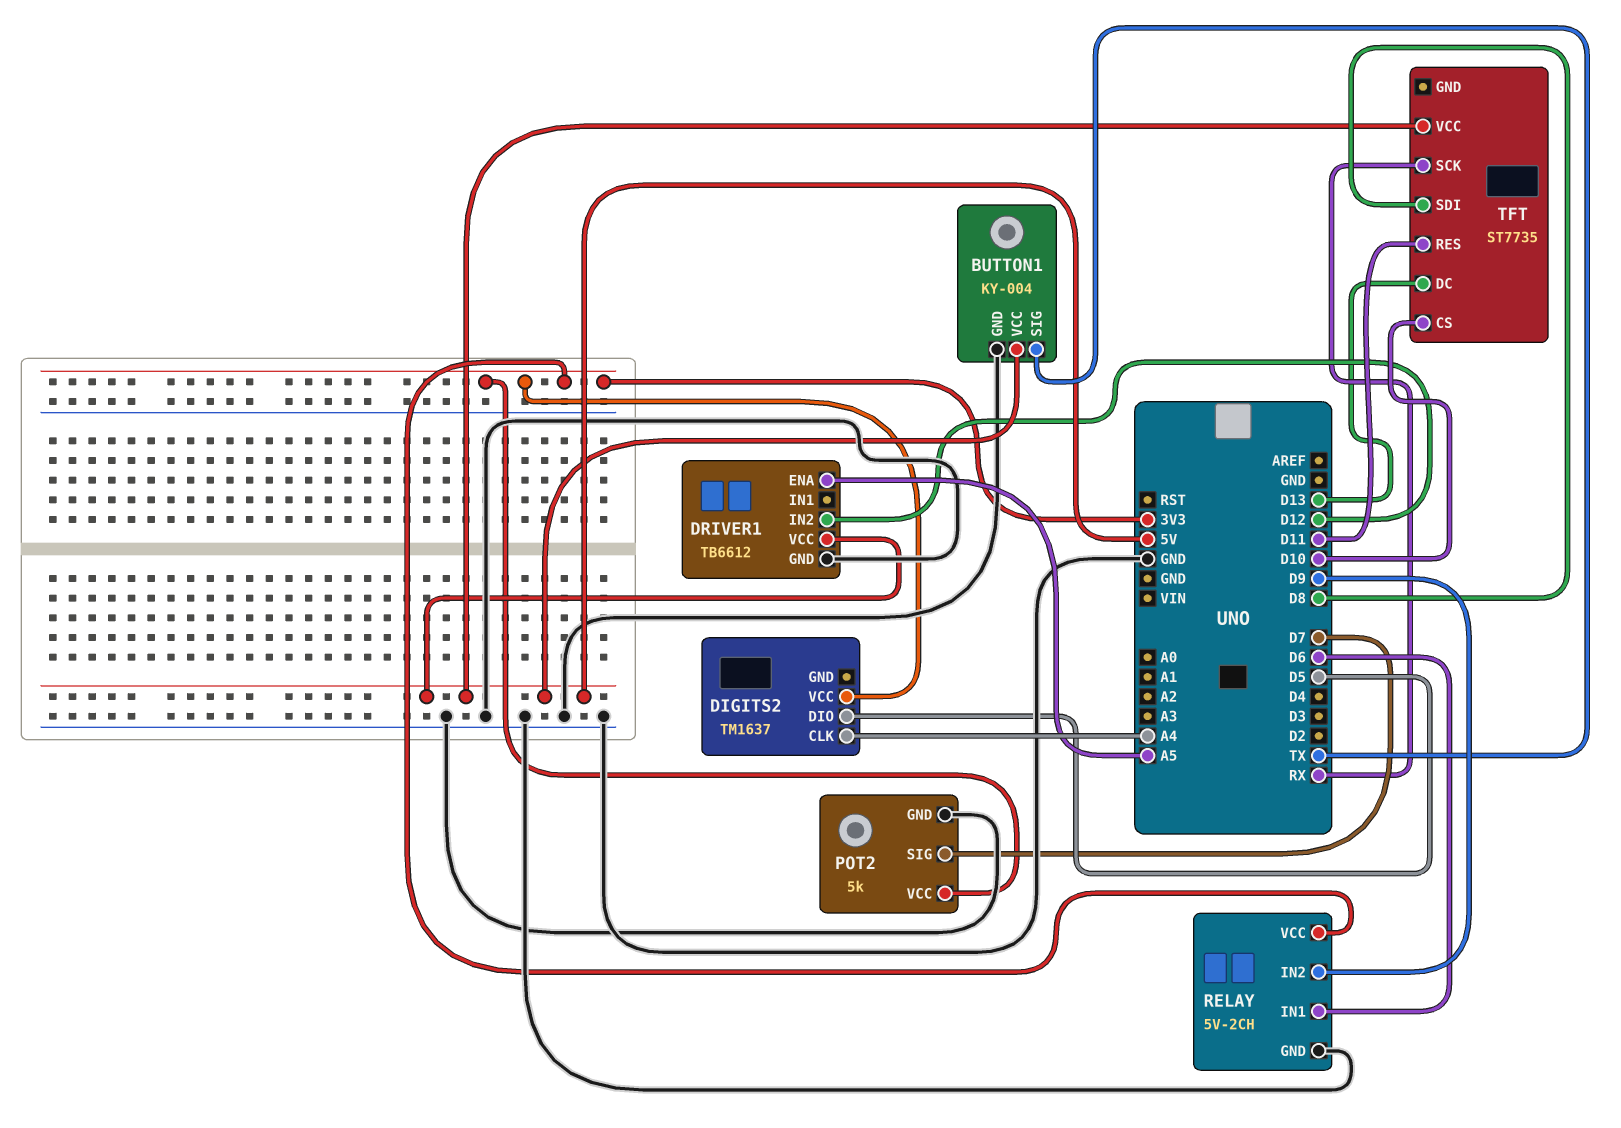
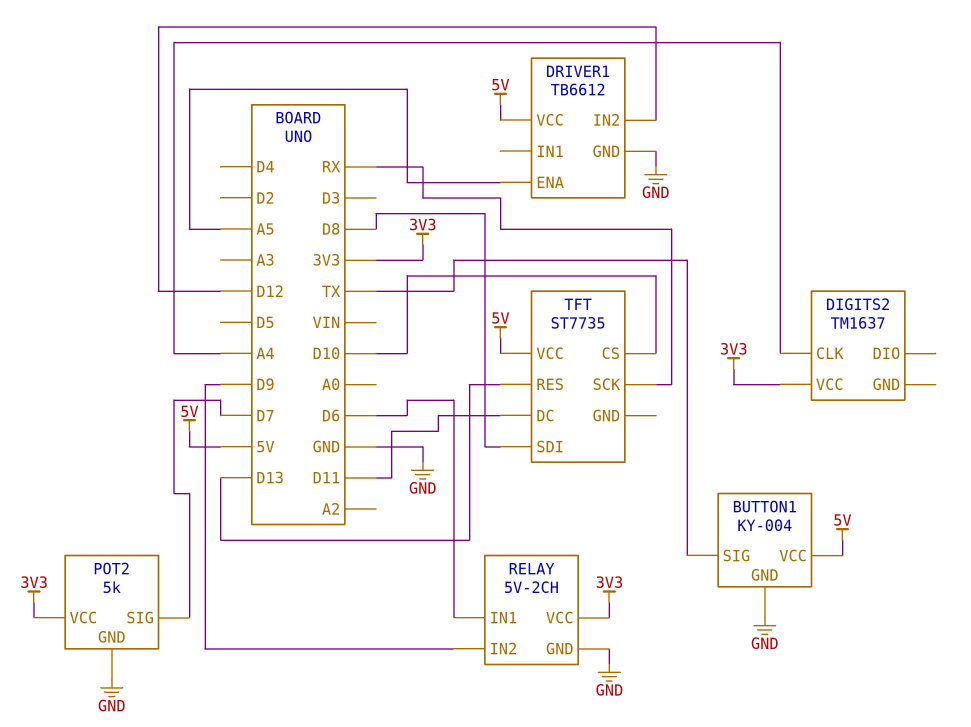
DIGITS2 pin DIO: D5 -> none
TFT pin DC: D13 -> D11
TFT pin RES: D11 -> D13

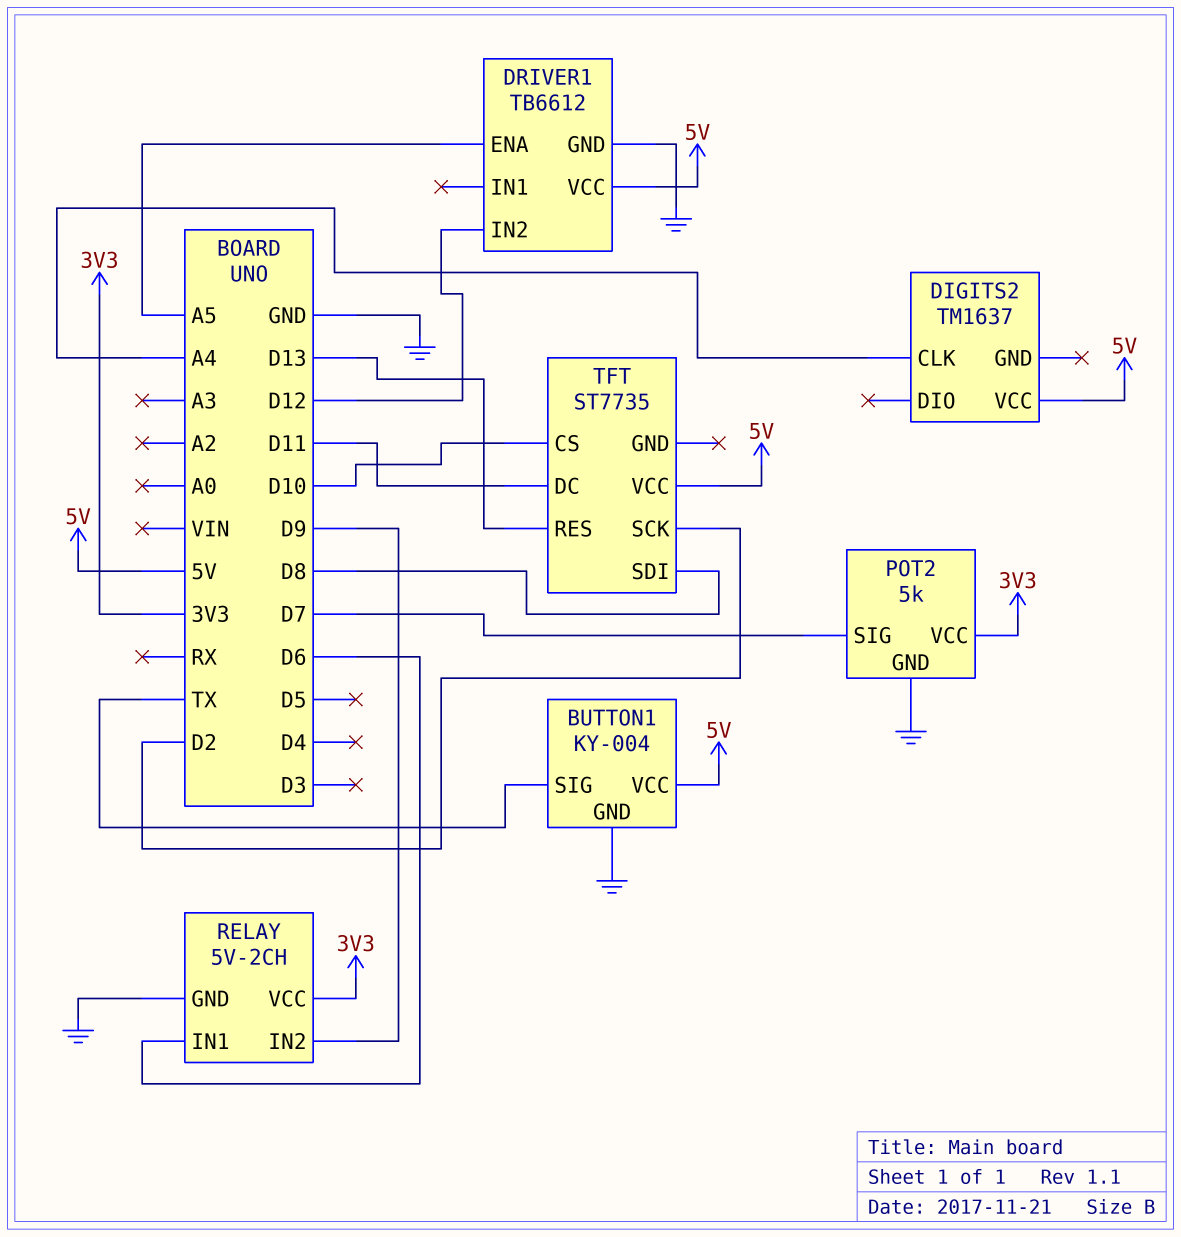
DIGITS2 pin VCC: 3V3 -> 5V
TFT pin SCK: RX -> D2

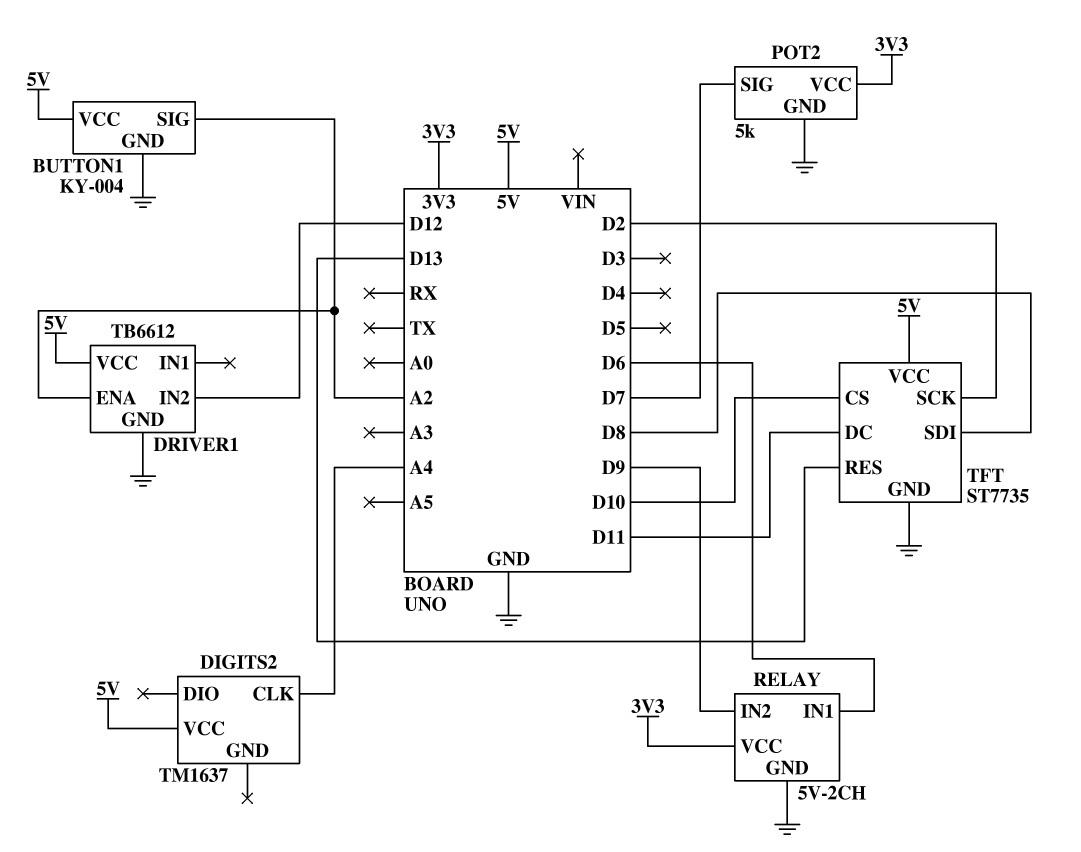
BUTTON1 pin SIG: TX -> A2
DRIVER1 pin ENA: A5 -> A2
TFT pin GND: none -> GND

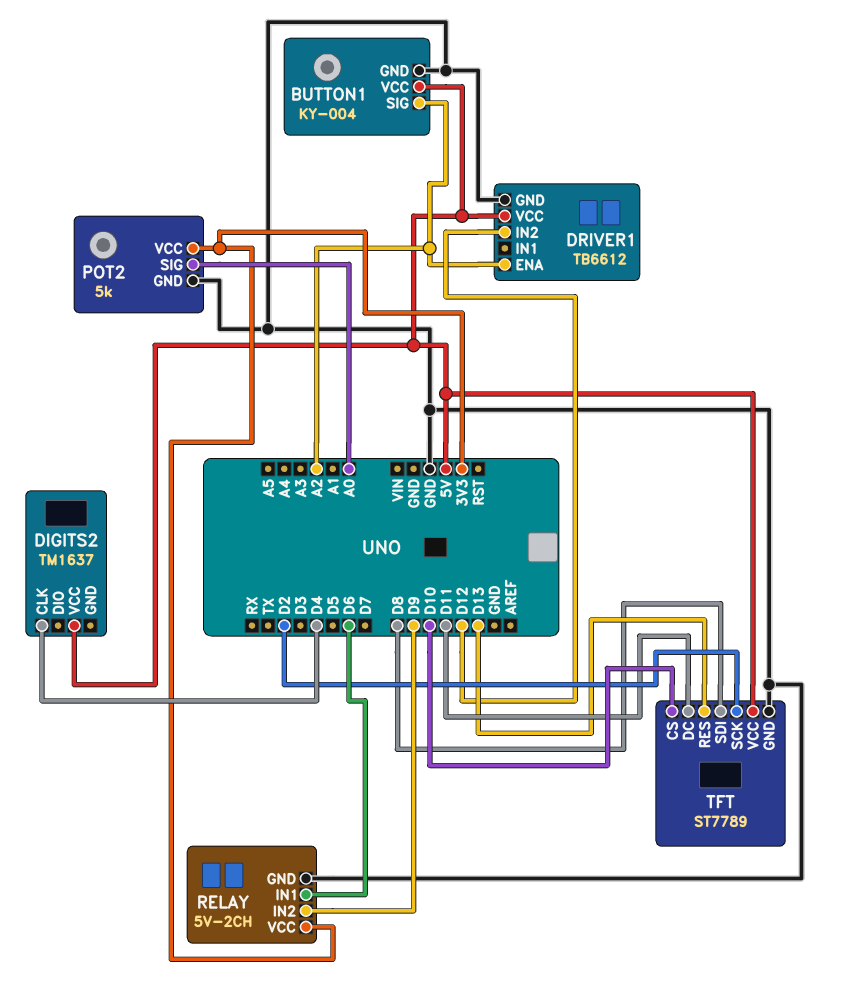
DIGITS2 pin CLK: A4 -> D4
POT2 pin SIG: D7 -> A0
TFT: ST7735 -> ST7789

